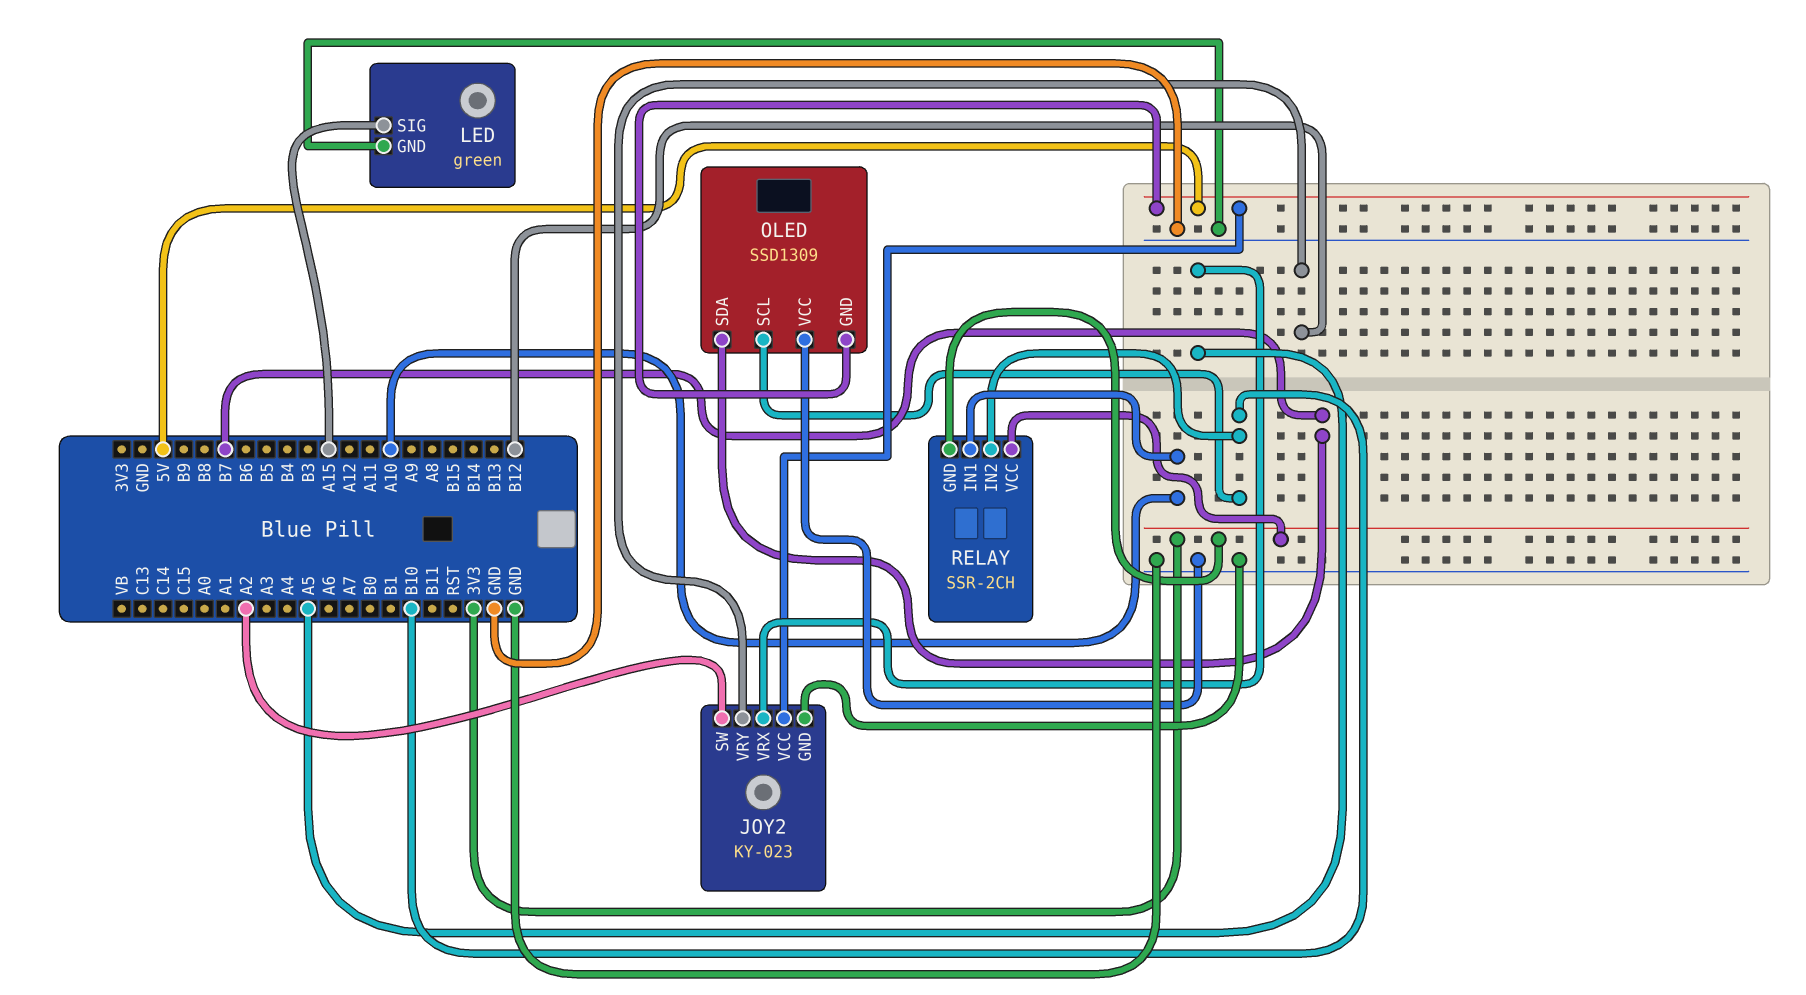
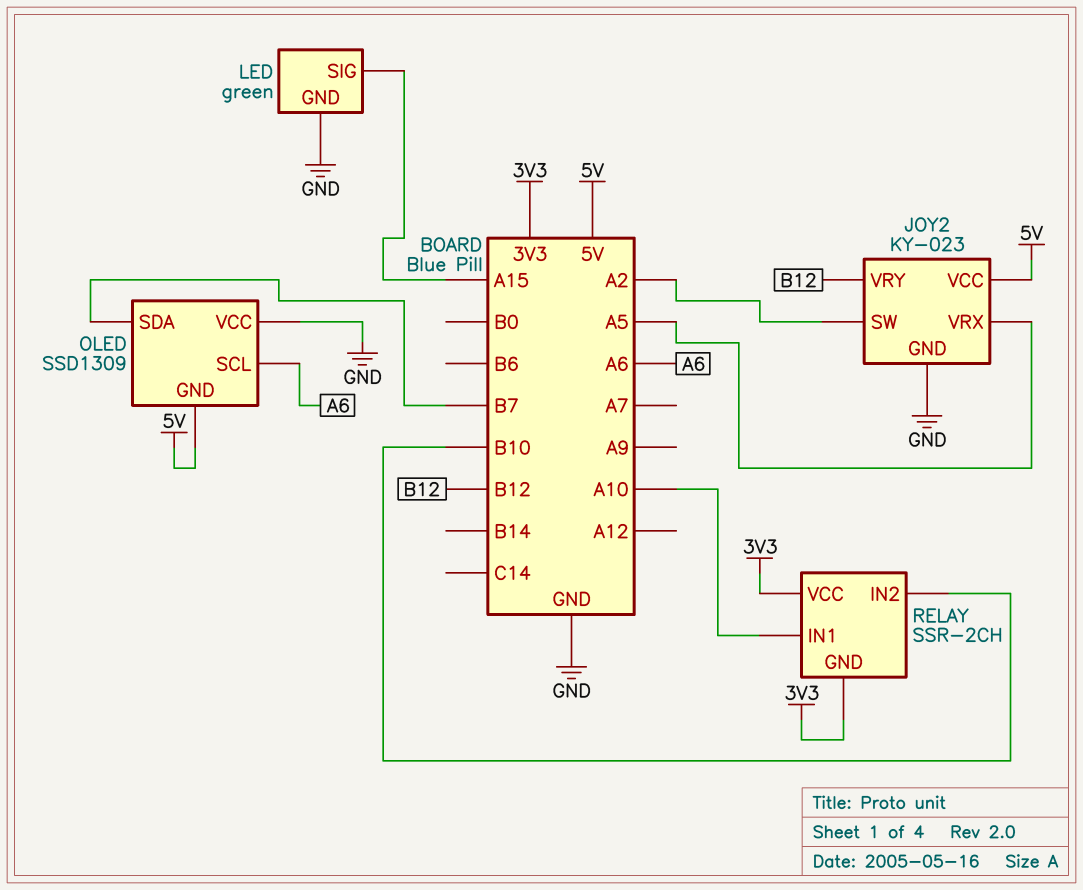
OLED pin SCL: B10 -> A6

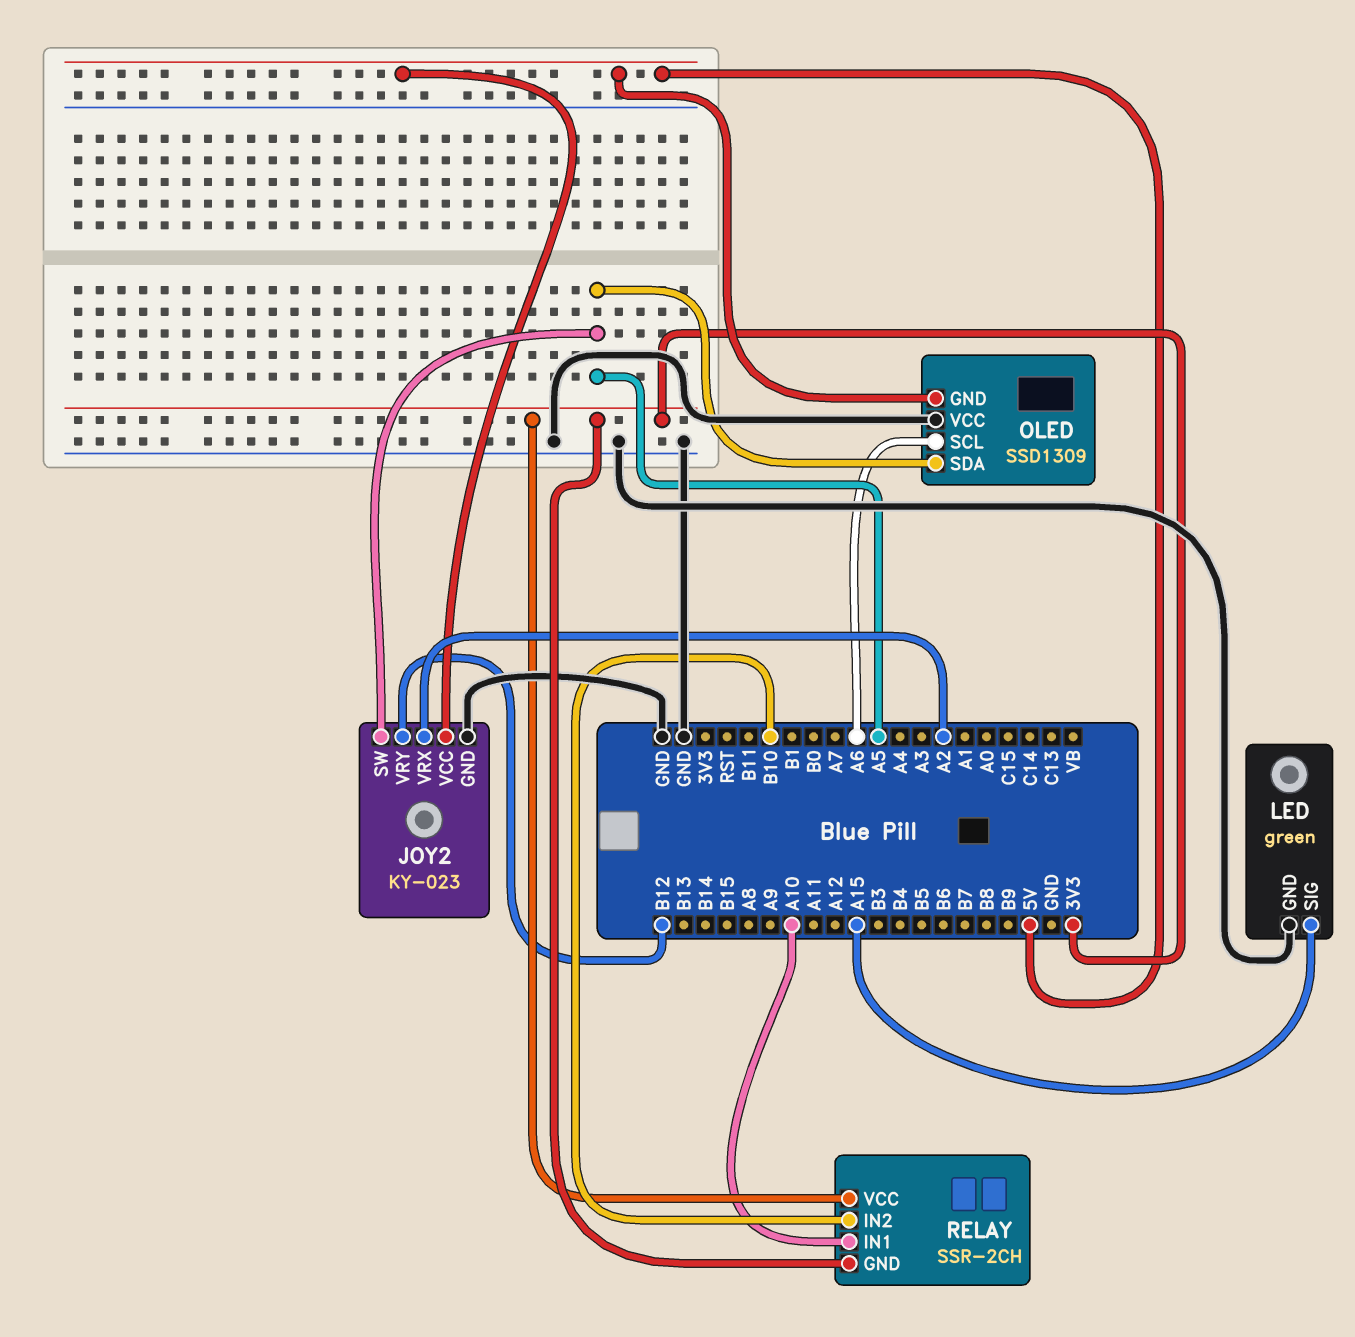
JOY2 pin SW: A2 -> A5
JOY2 pin VRX: A5 -> A2
OLED pin SDA: B7 -> A5

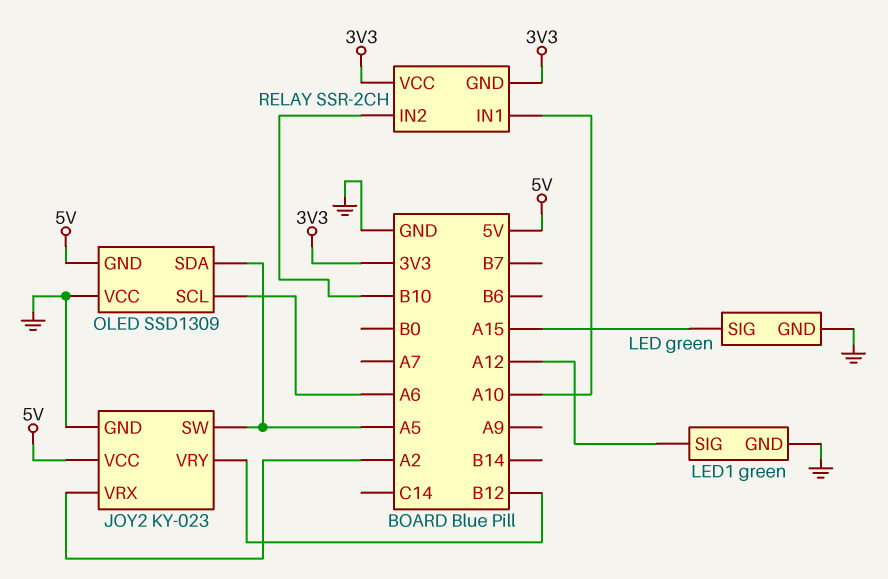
LED1: none -> green
LED1 pin GND: none -> GND
LED1 pin SIG: none -> A12

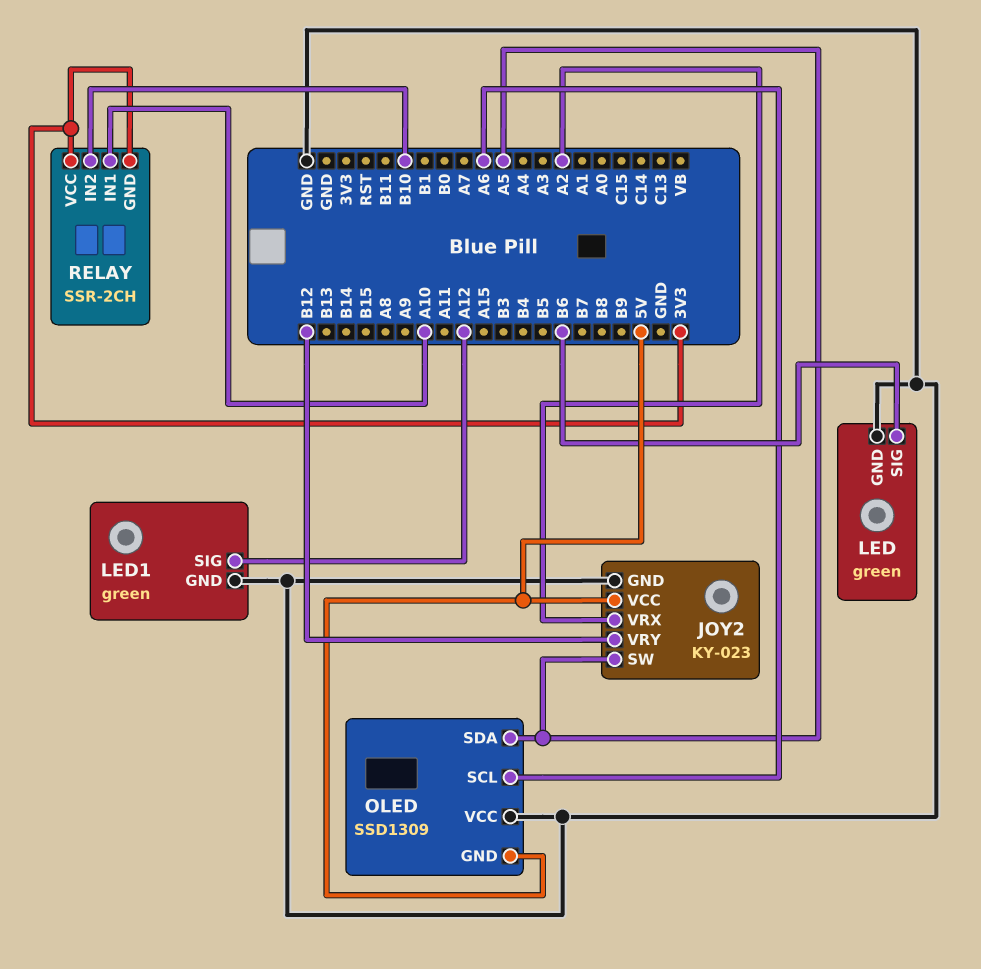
LED pin SIG: A15 -> B6

